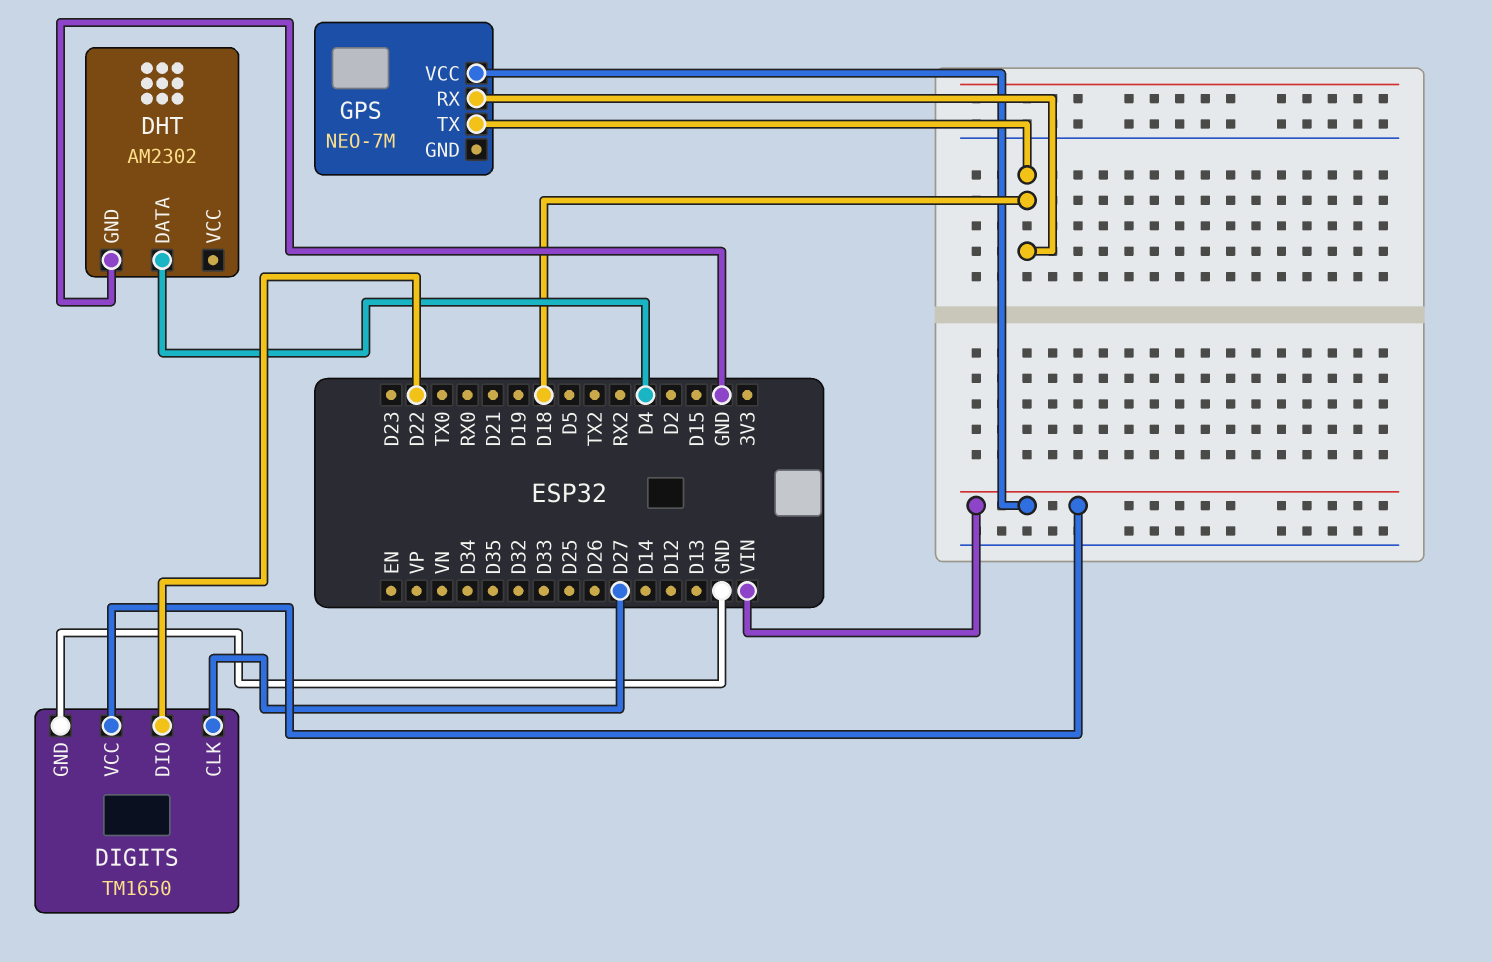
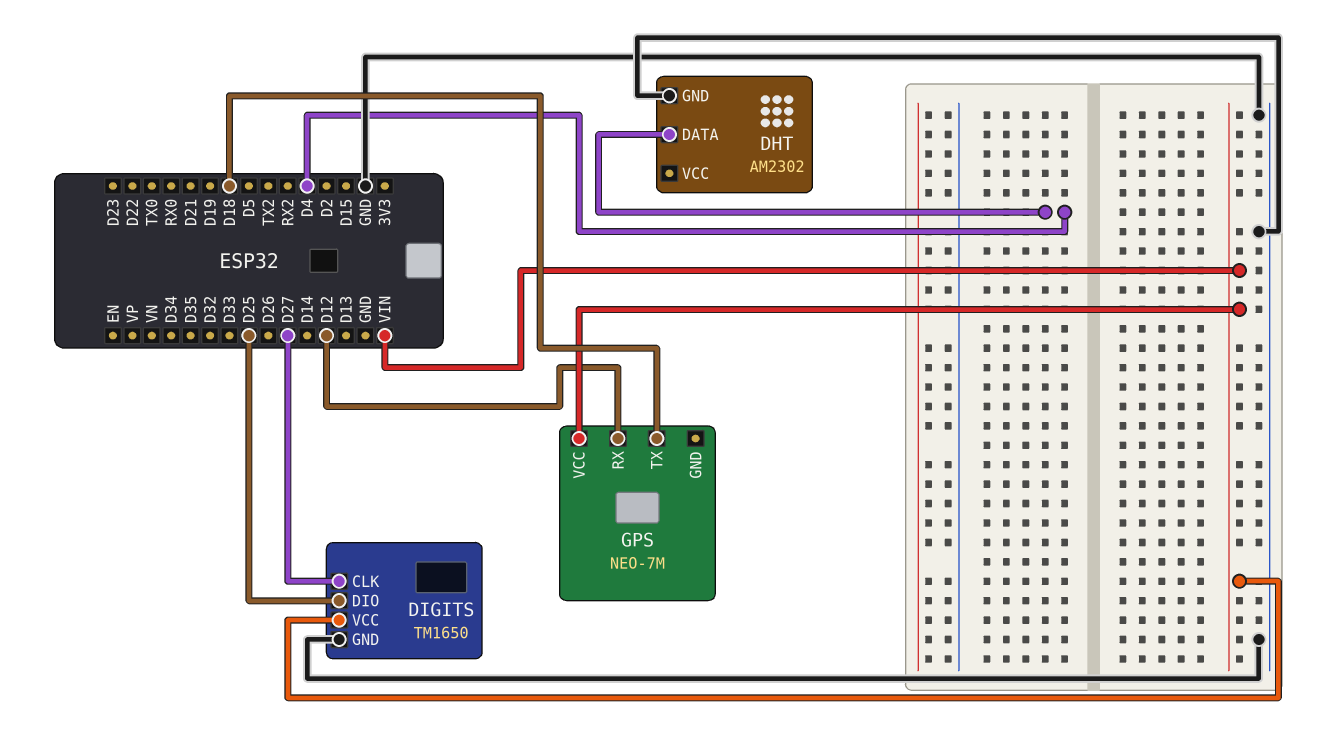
DIGITS pin DIO: D22 -> D25
GPS pin RX: D18 -> D12

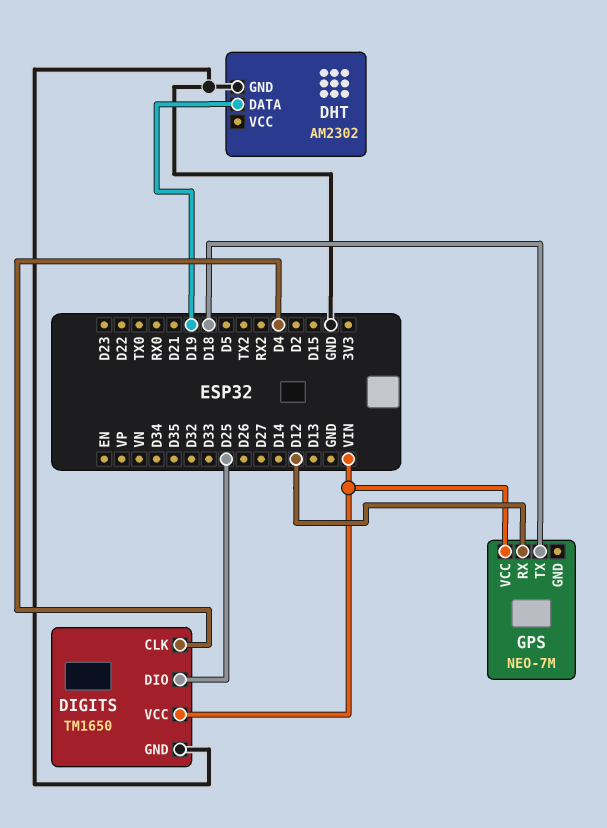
DHT pin DATA: D4 -> D19
DIGITS pin CLK: D27 -> D4

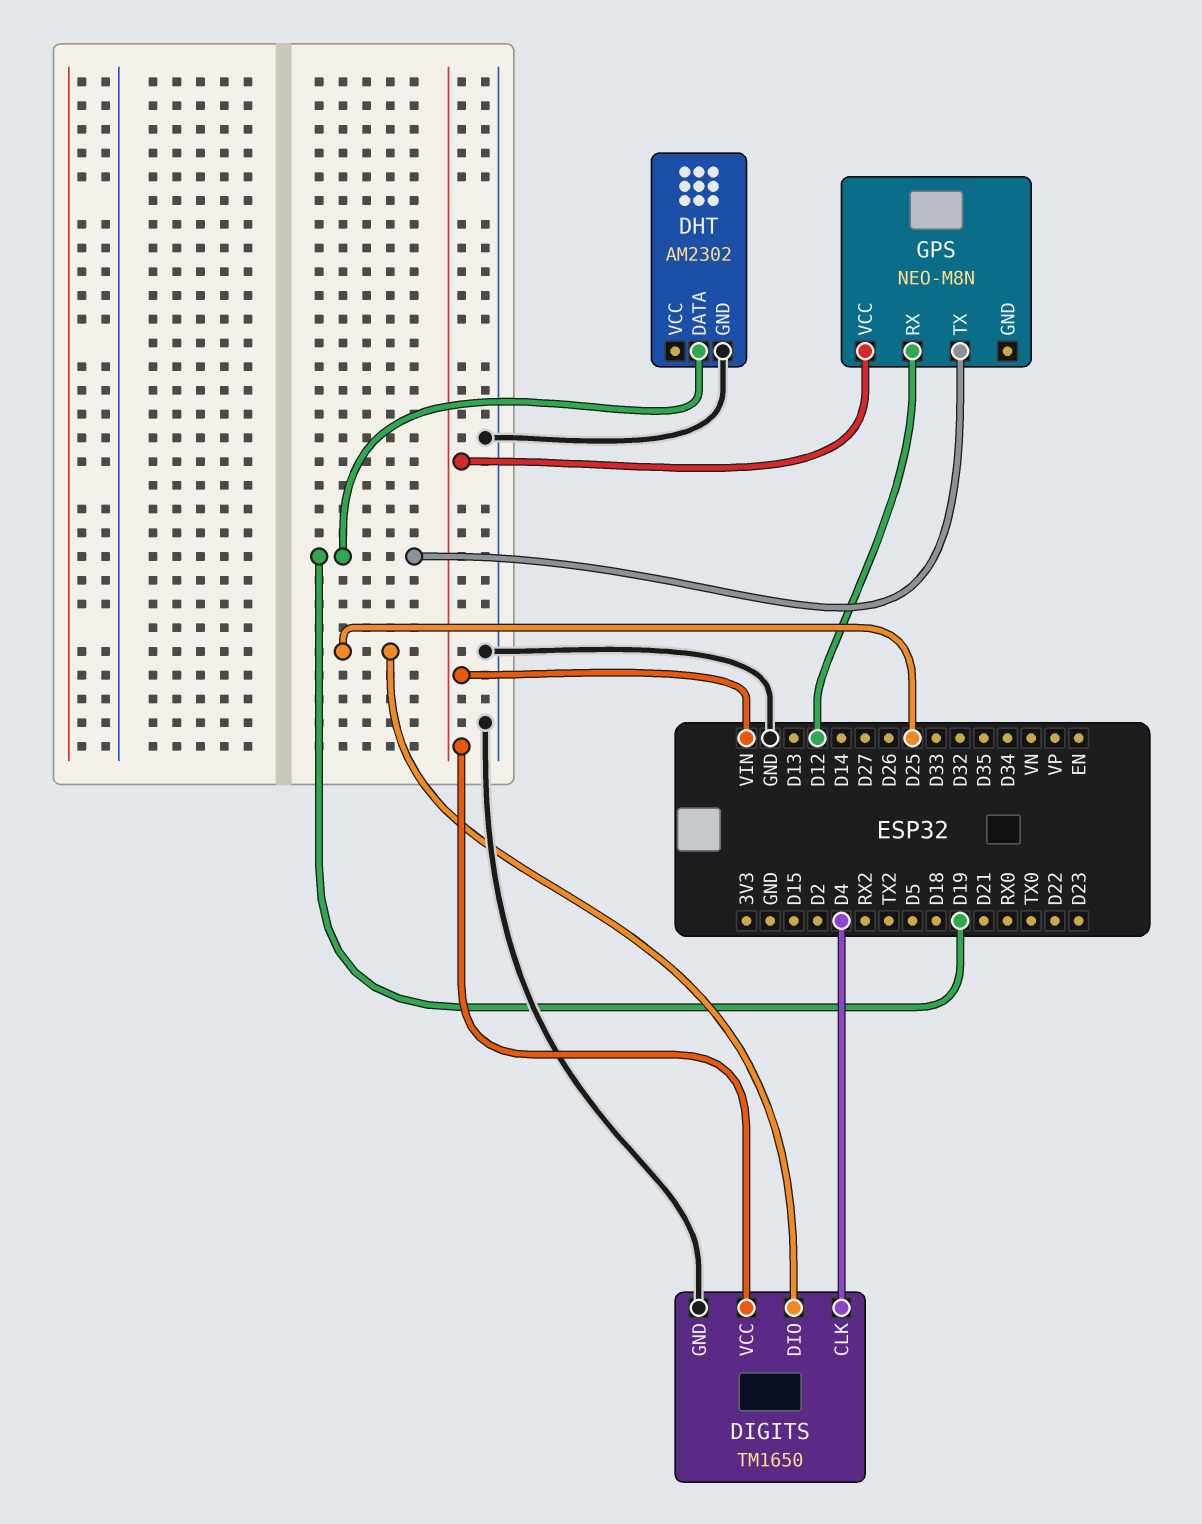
GPS: NEO-7M -> NEO-M8N
GPS pin TX: D18 -> D19

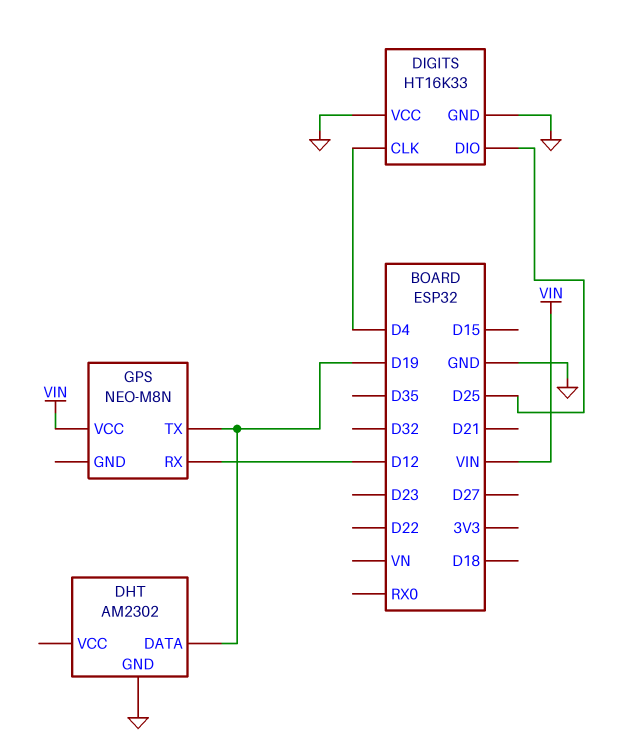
DIGITS: TM1650 -> HT16K33
DIGITS pin VCC: VIN -> GND

